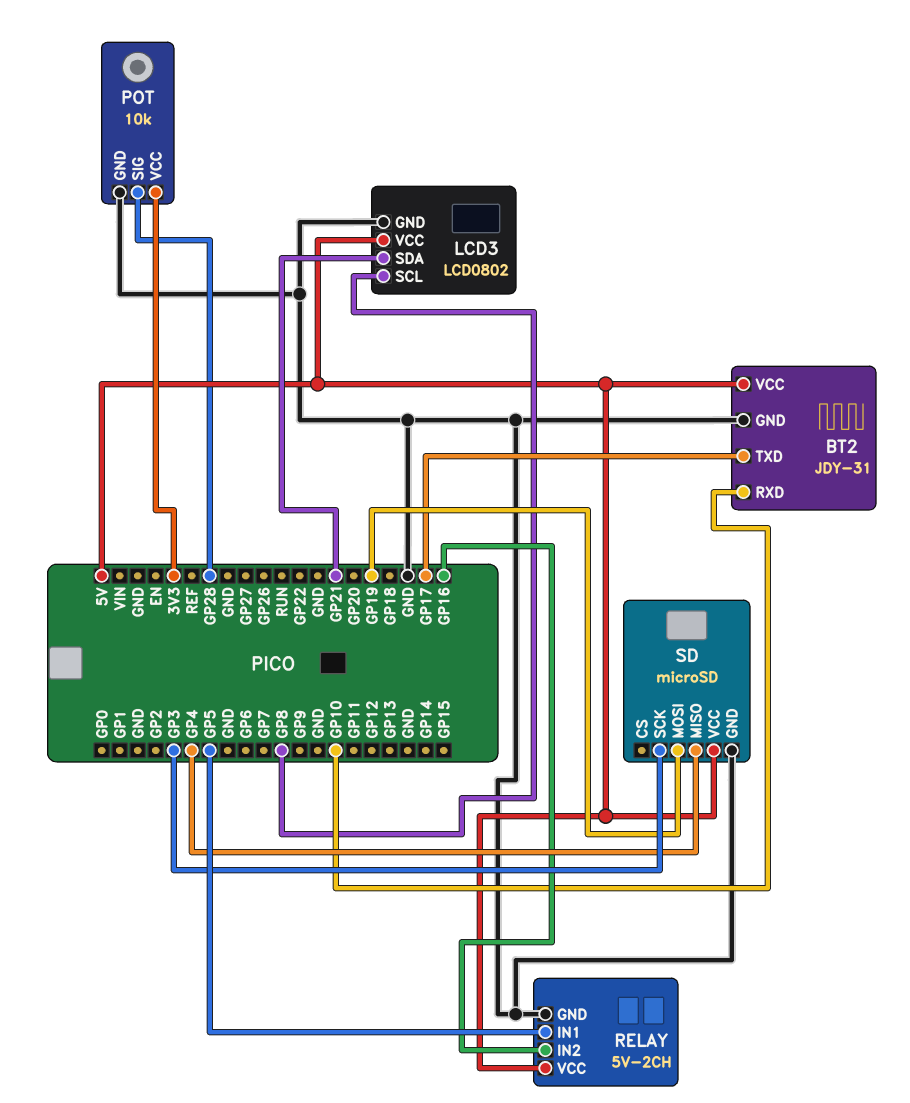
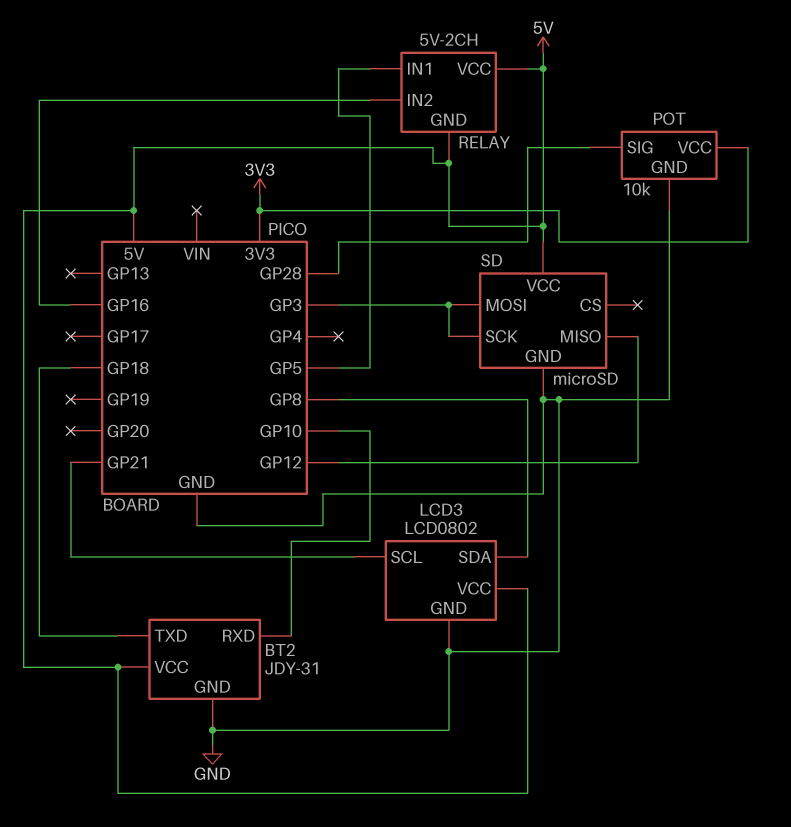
BT2 pin TXD: GP17 -> GP18
LCD3 pin SCL: GP8 -> GP21
LCD3 pin SDA: GP21 -> GP8
RELAY pin GND: GND -> 5V
SD pin MISO: GP4 -> GP12
SD pin MOSI: GP19 -> GP3

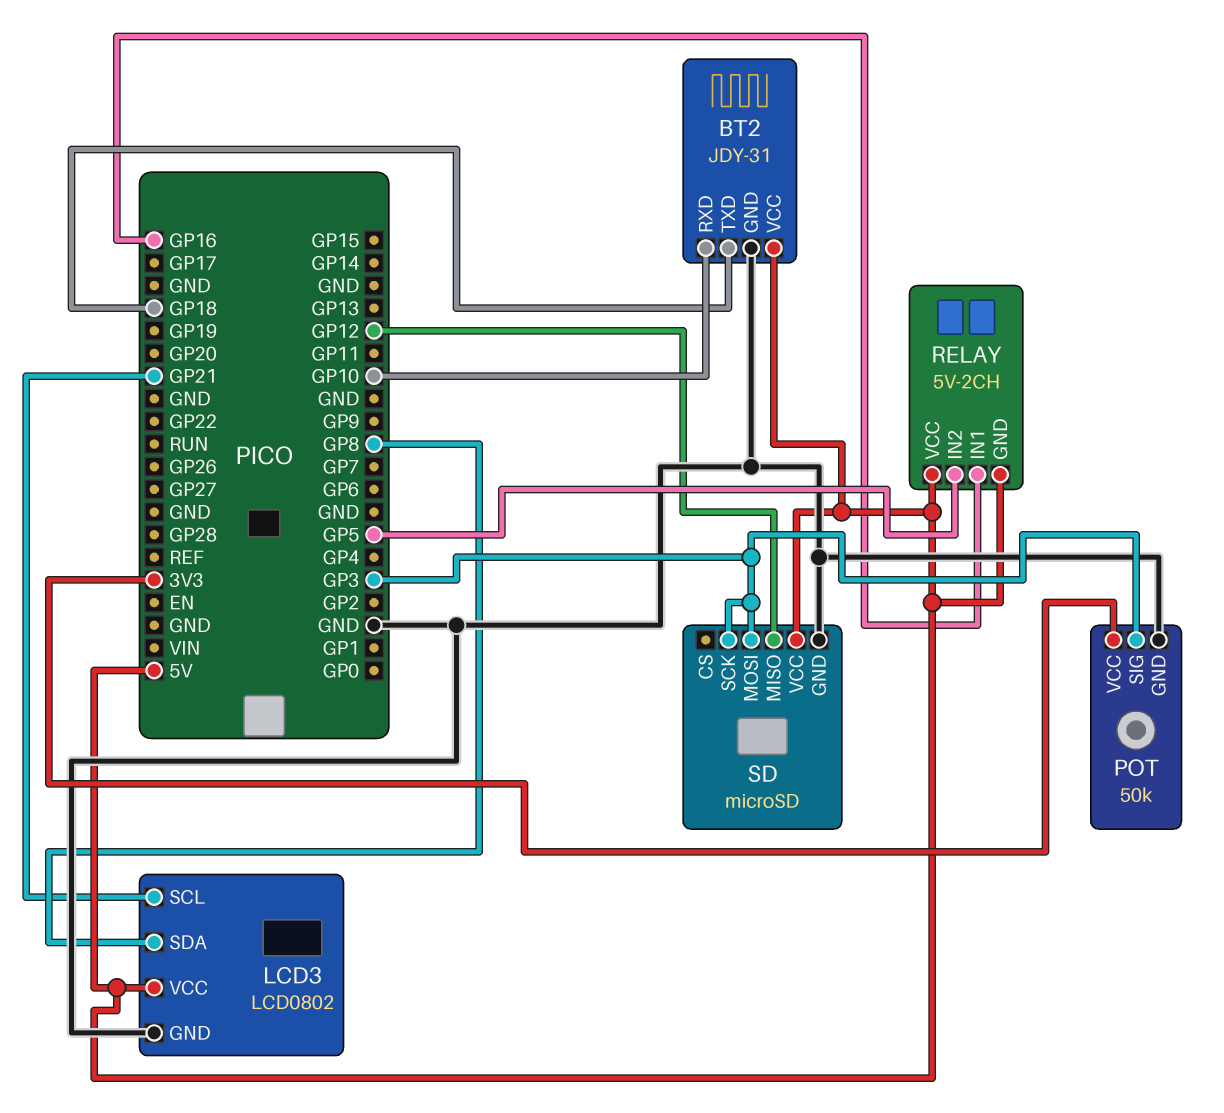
POT: 10k -> 50k
POT pin SIG: GP28 -> GP3
RELAY pin IN1: GP5 -> GP16
RELAY pin IN2: GP16 -> GP5

